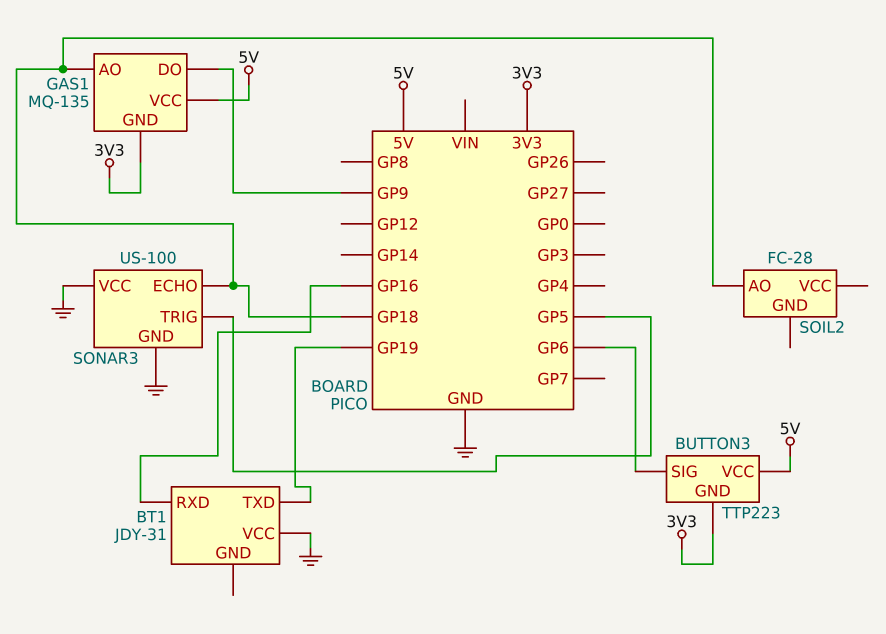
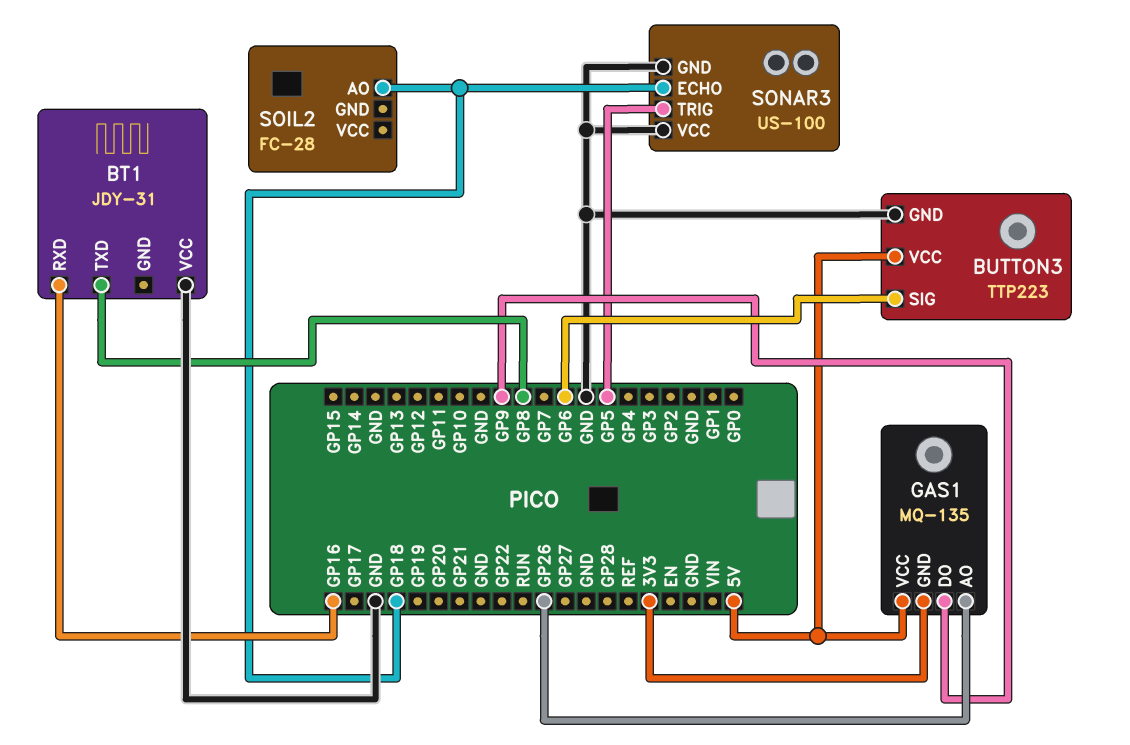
BT1 pin TXD: GP19 -> GP8
BUTTON3 pin GND: 3V3 -> GND
GAS1 pin AO: GP18 -> GP26

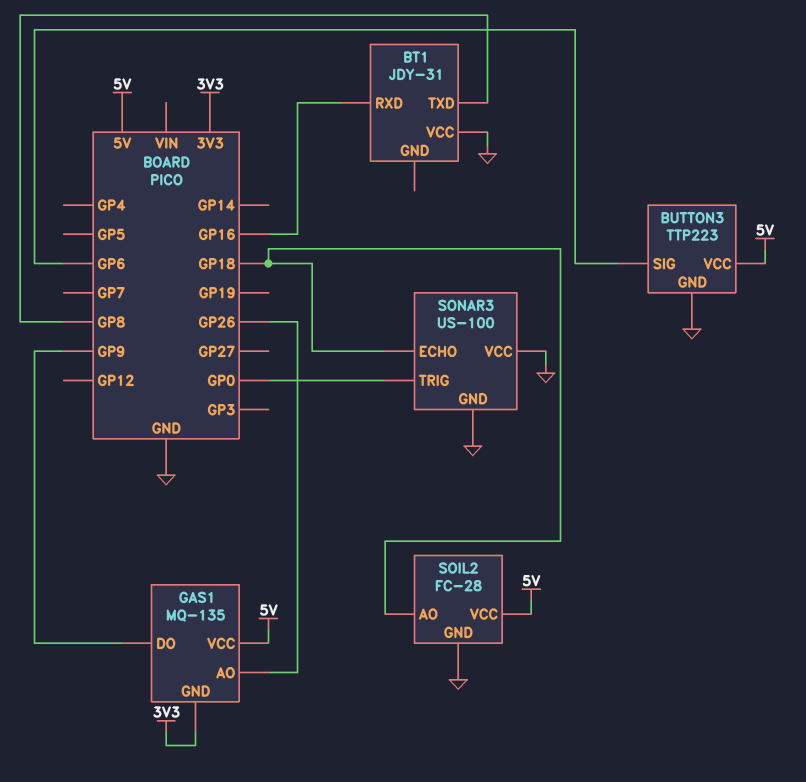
SOIL2 pin GND: none -> GND
SOIL2 pin VCC: none -> 5V
SONAR3 pin TRIG: GP5 -> GP0

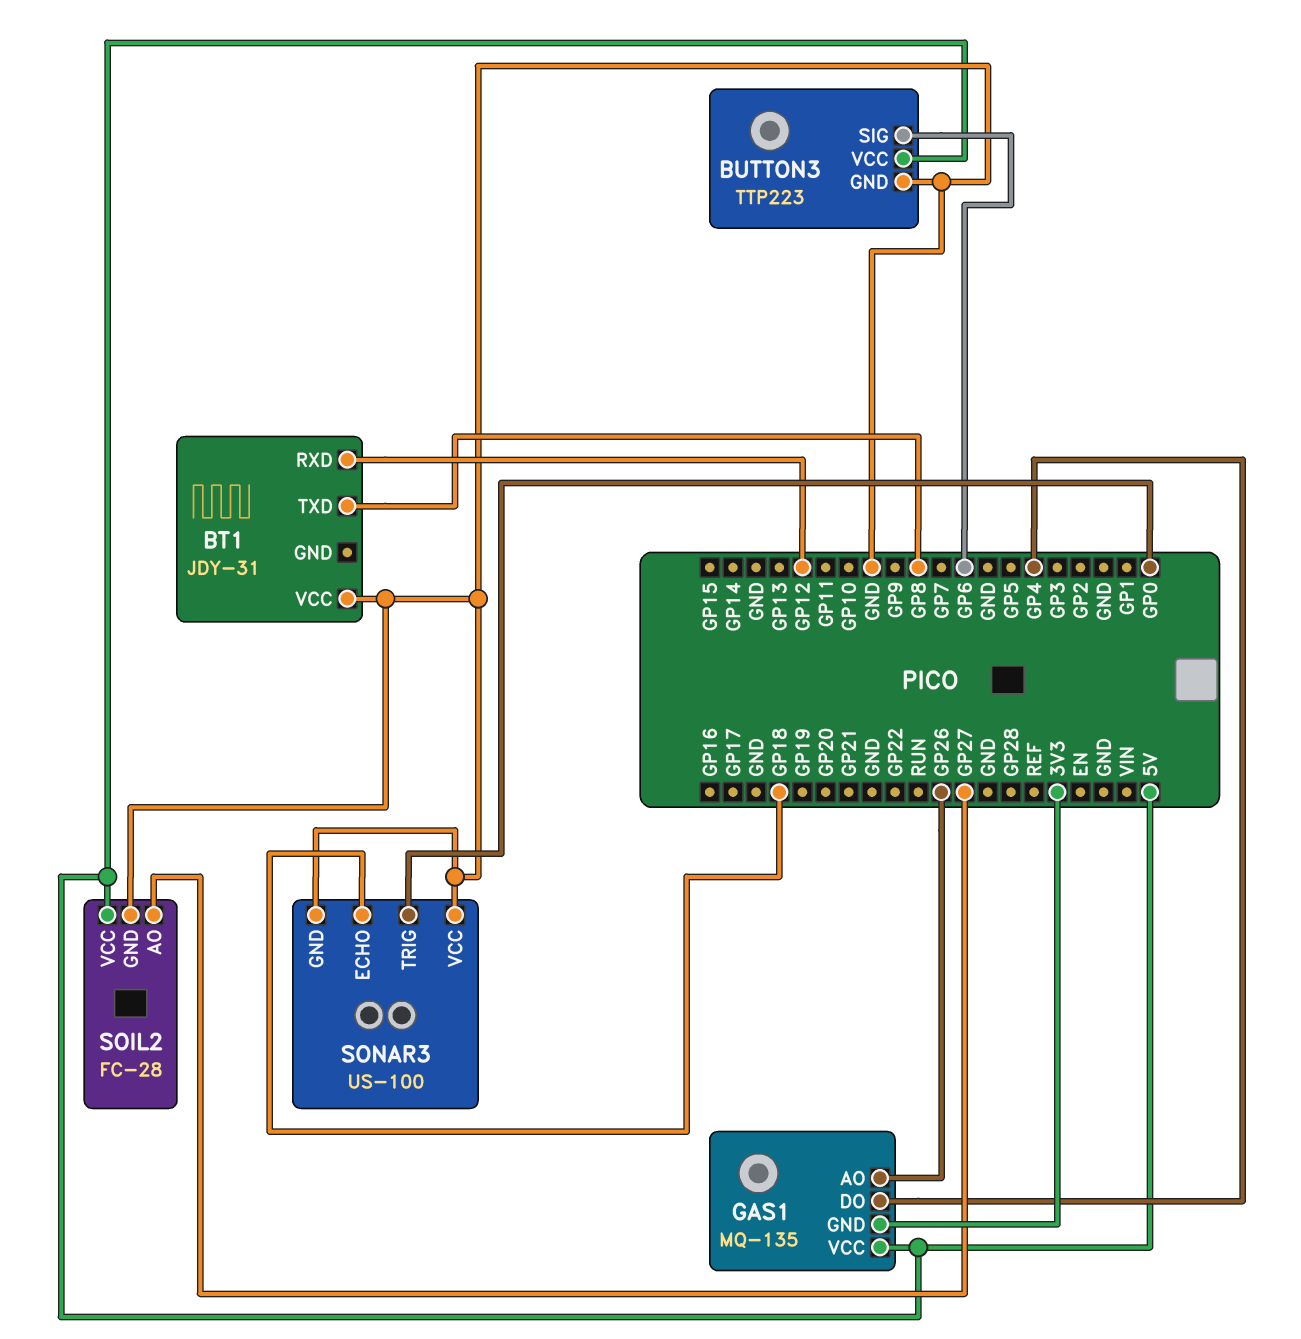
BT1 pin RXD: GP16 -> GP12
GAS1 pin DO: GP9 -> GP4
SOIL2 pin AO: GP18 -> GP27

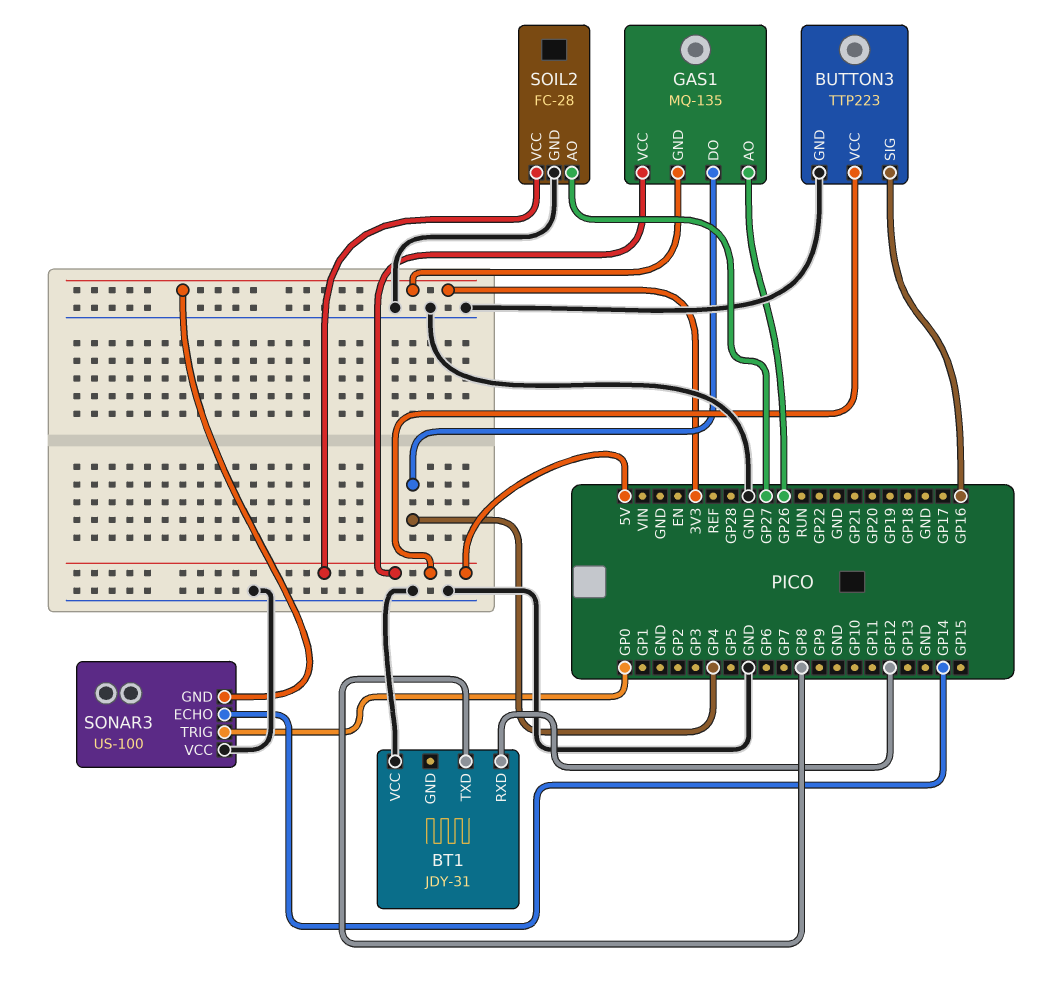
BUTTON3 pin SIG: GP6 -> GP16
SONAR3 pin ECHO: GP18 -> GP14
SONAR3 pin GND: GND -> 3V3

